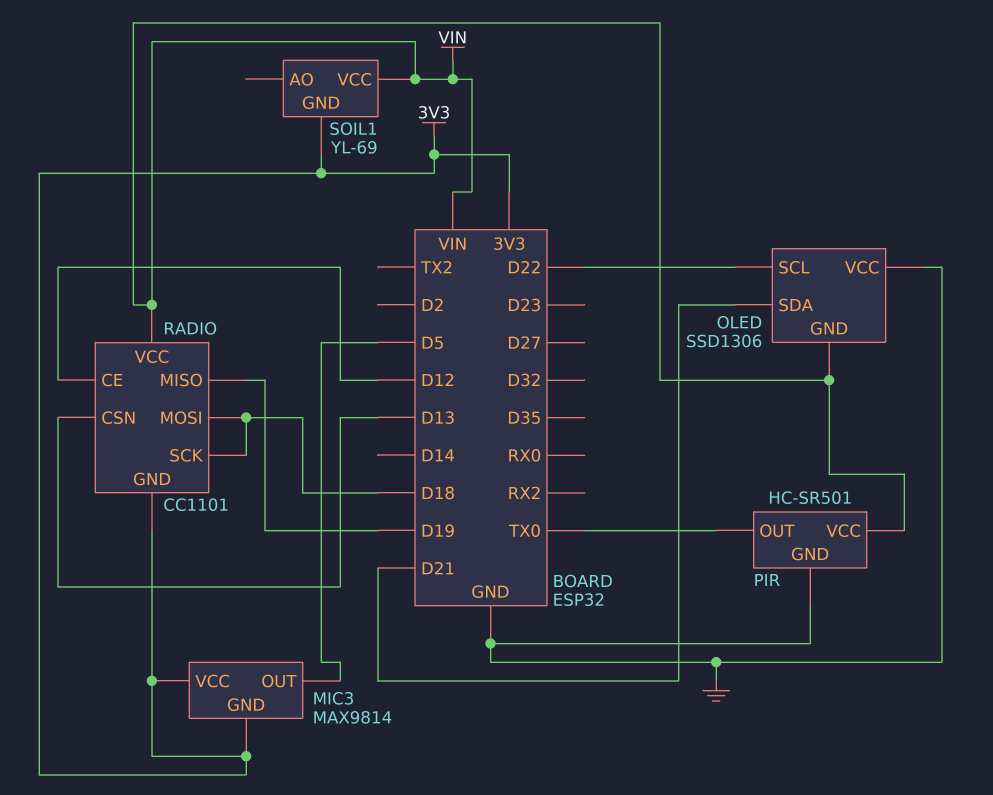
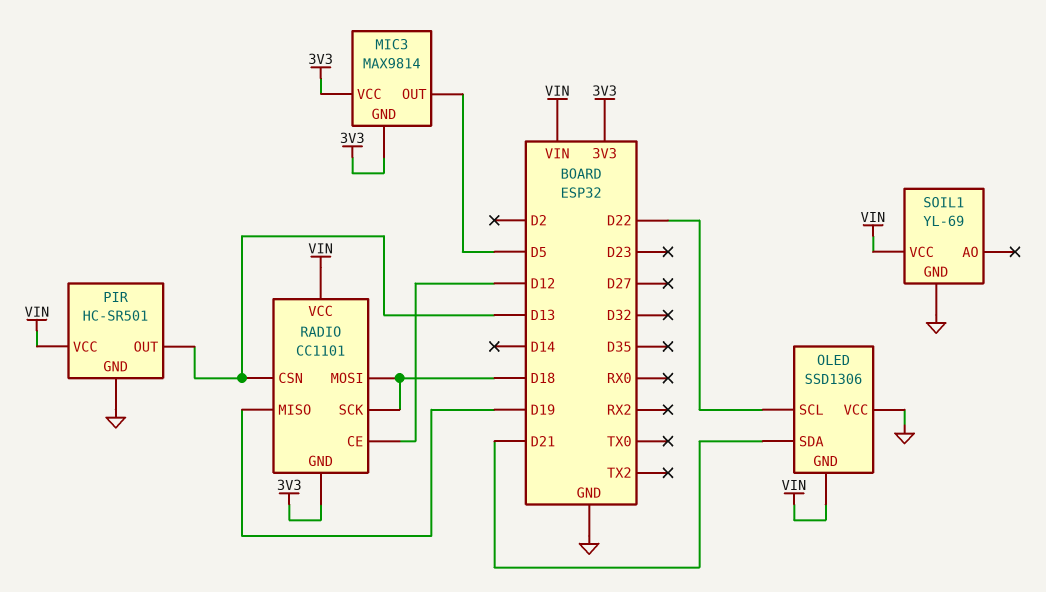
PIR pin OUT: TX0 -> D13
SOIL1 pin GND: 3V3 -> GND

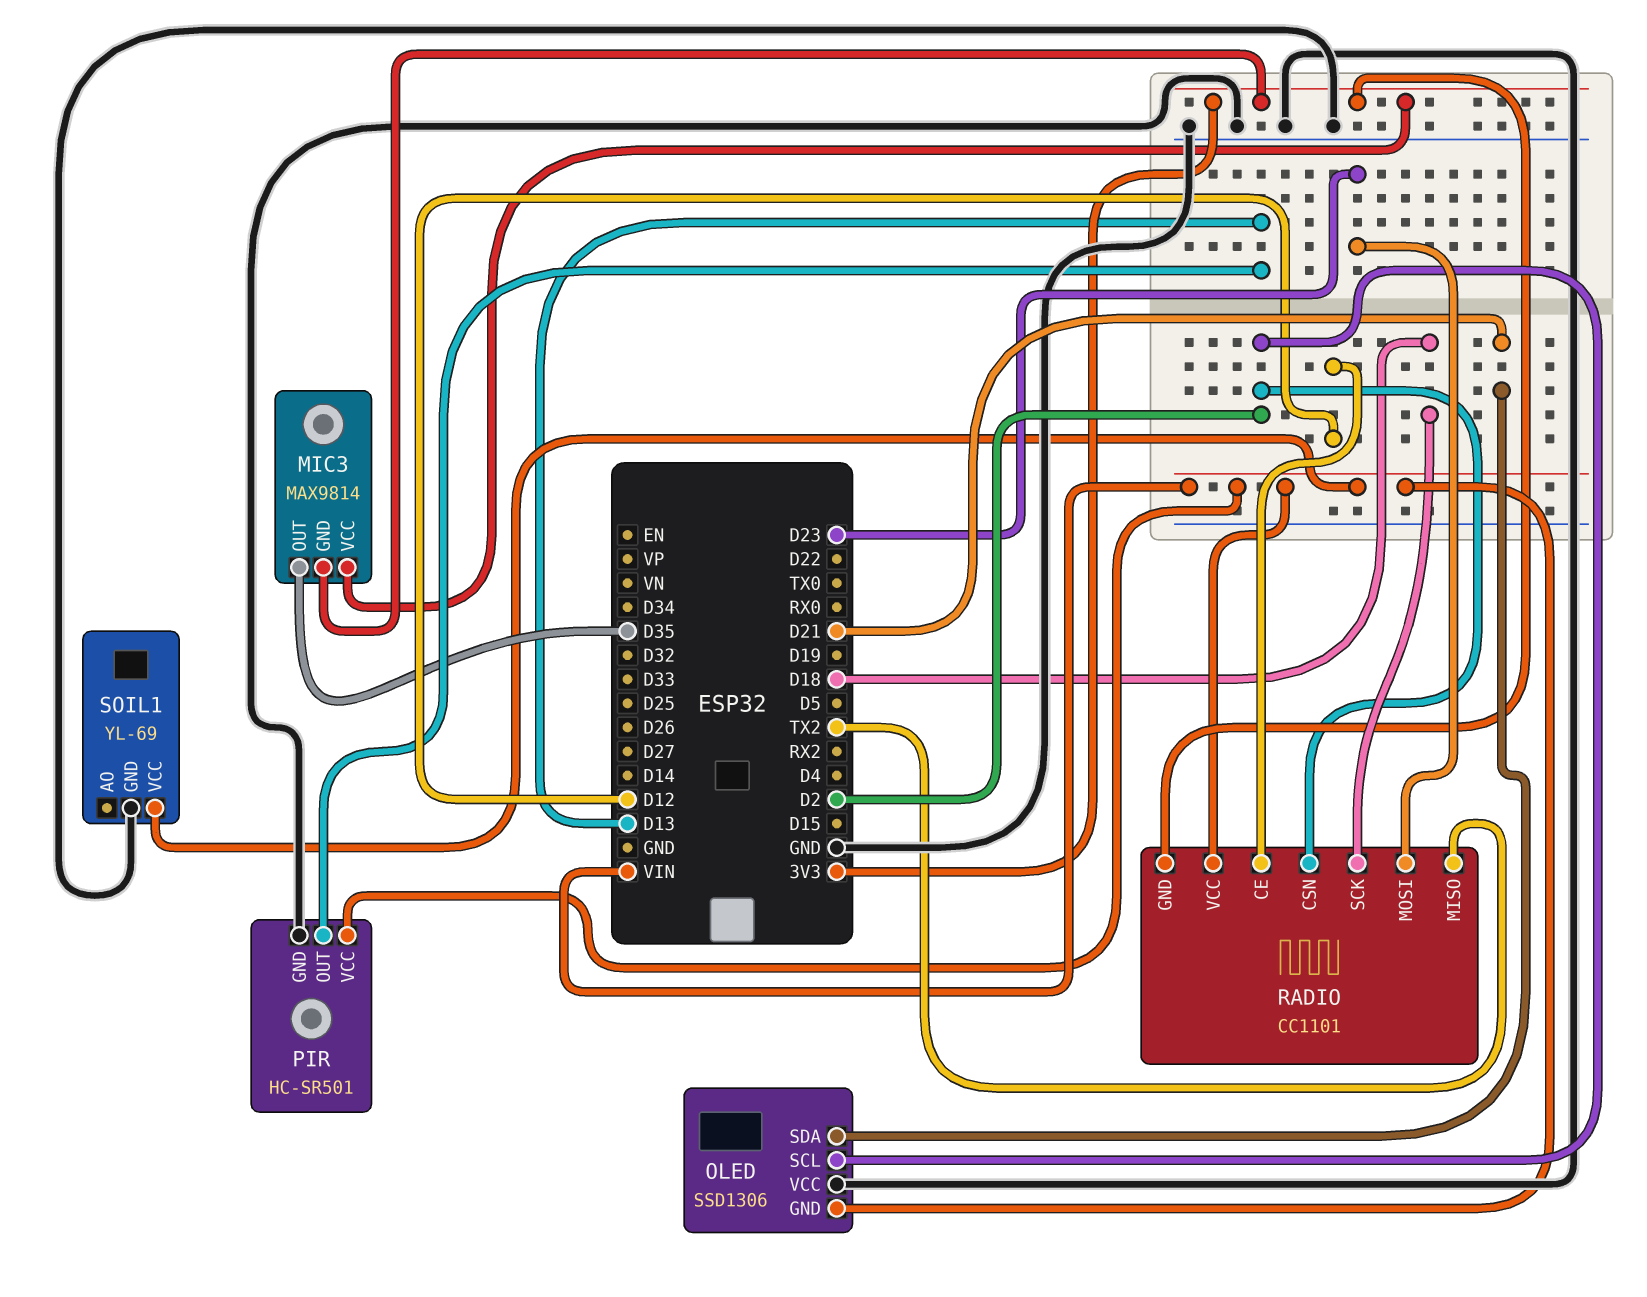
MIC3 pin OUT: D5 -> D35
OLED pin SCL: D22 -> D2
RADIO pin CSN: D13 -> D2
RADIO pin MISO: D19 -> TX2
RADIO pin MOSI: D18 -> D23

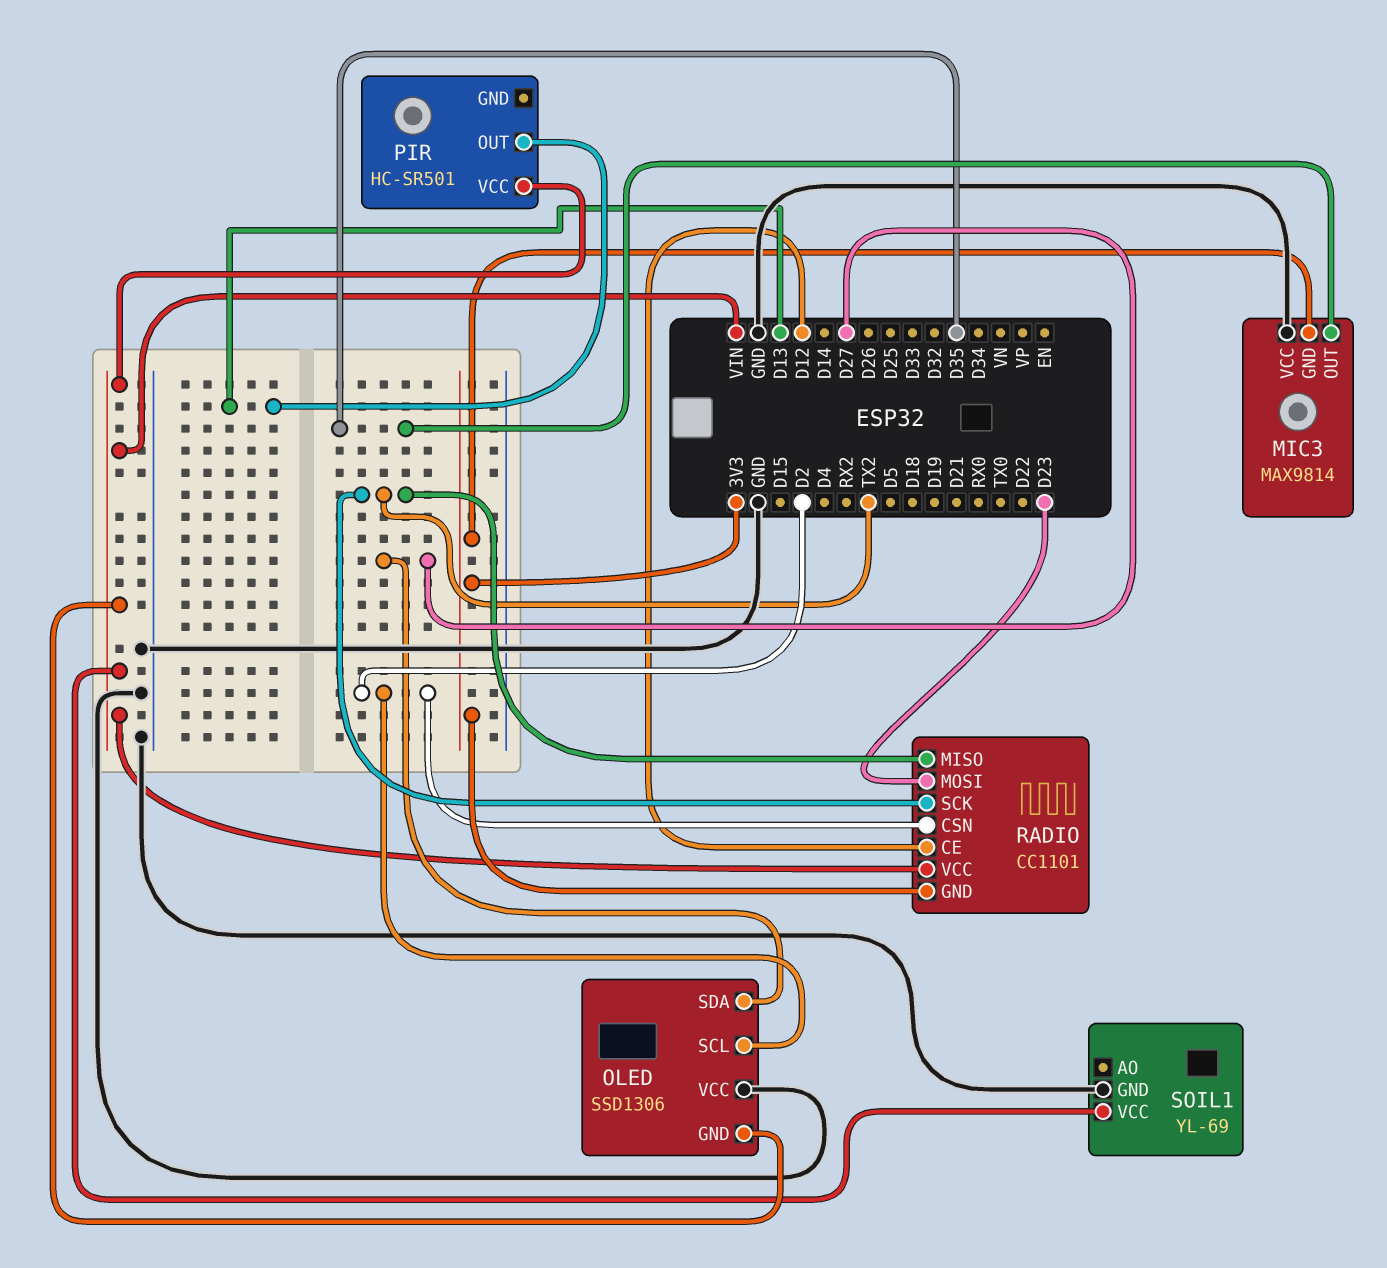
MIC3 pin VCC: 3V3 -> GND
OLED pin SDA: D21 -> D27
PIR pin GND: GND -> none
RADIO pin SCK: D18 -> TX2

